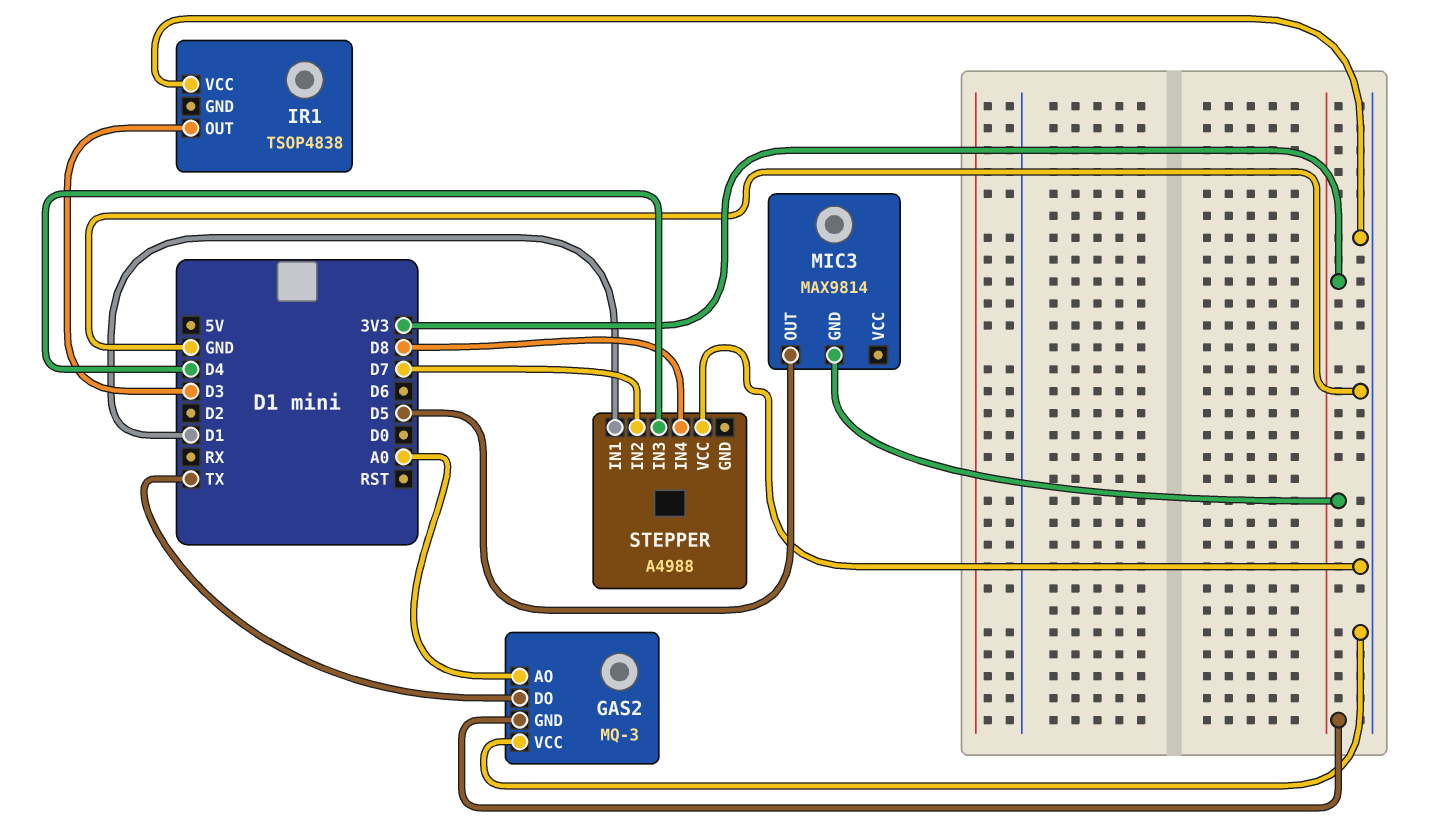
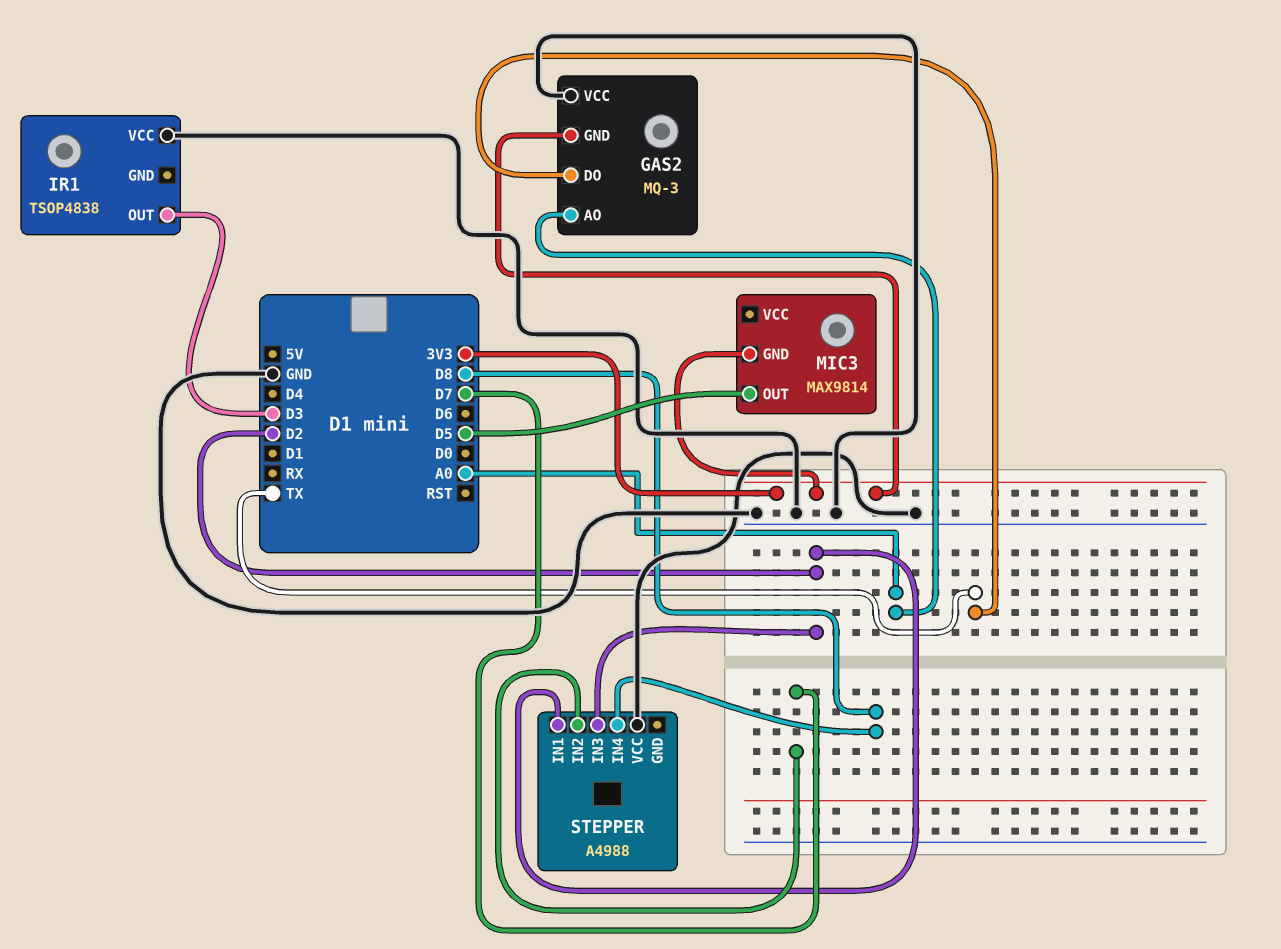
STEPPER pin IN1: D1 -> D2
STEPPER pin IN3: D4 -> D2

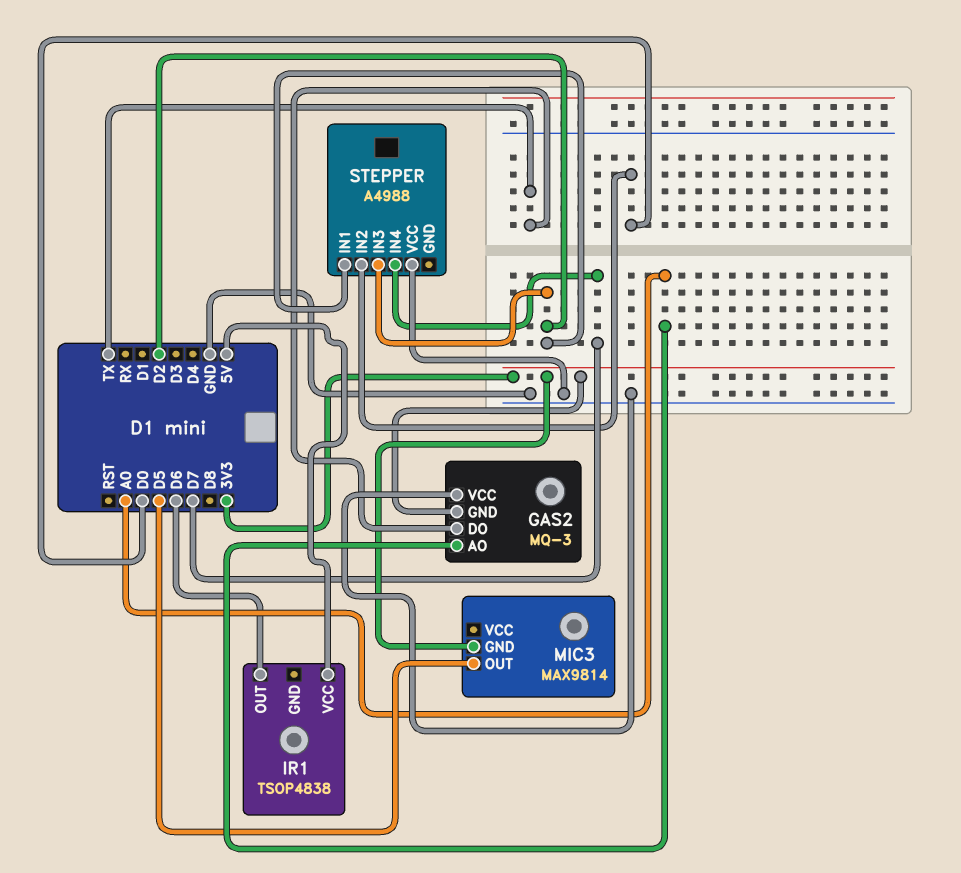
IR1 pin OUT: D3 -> D6
IR1 pin VCC: GND -> 5V
STEPPER pin IN2: D7 -> D0
STEPPER pin IN4: D8 -> D7

